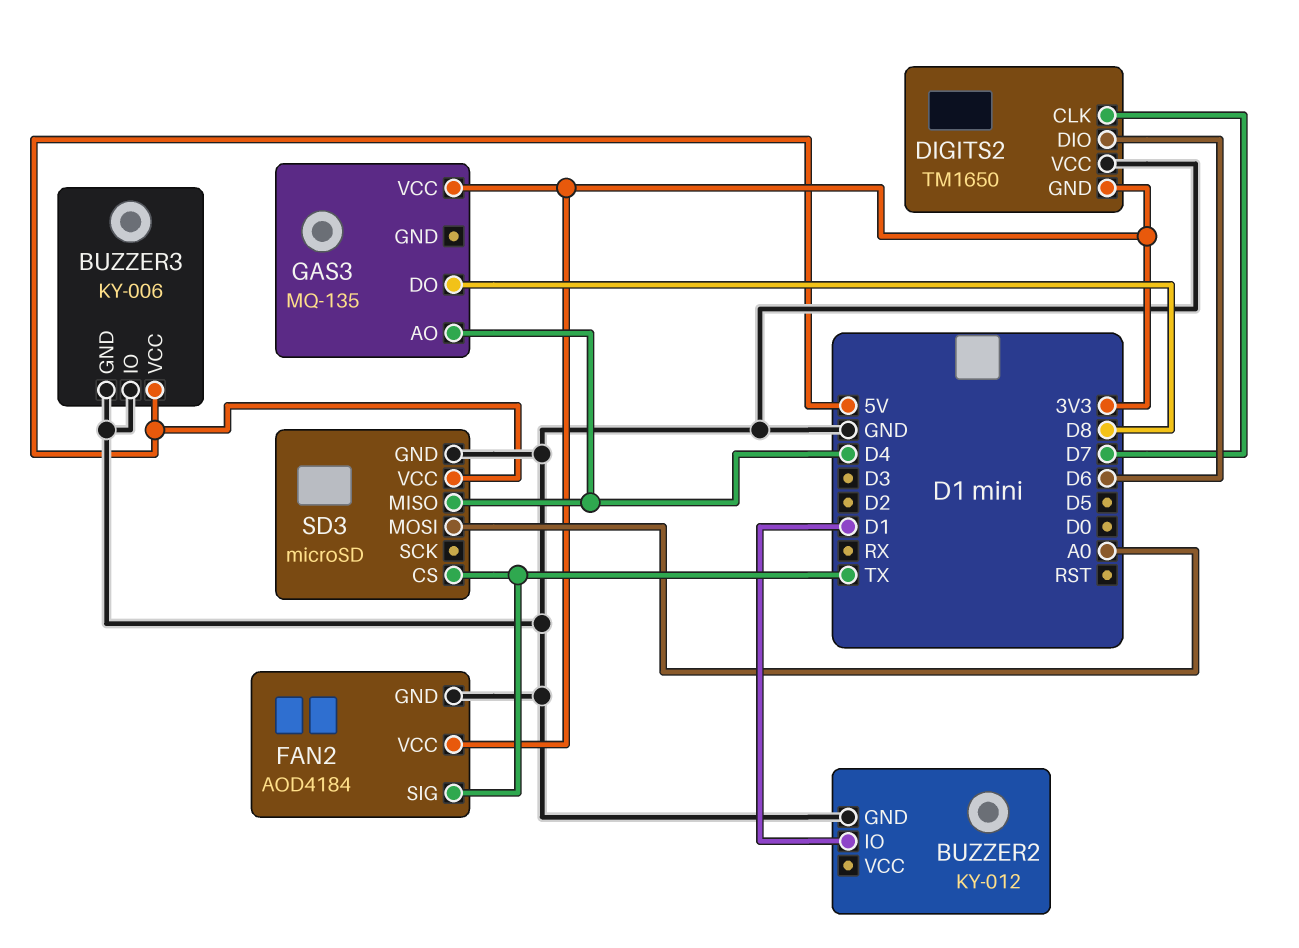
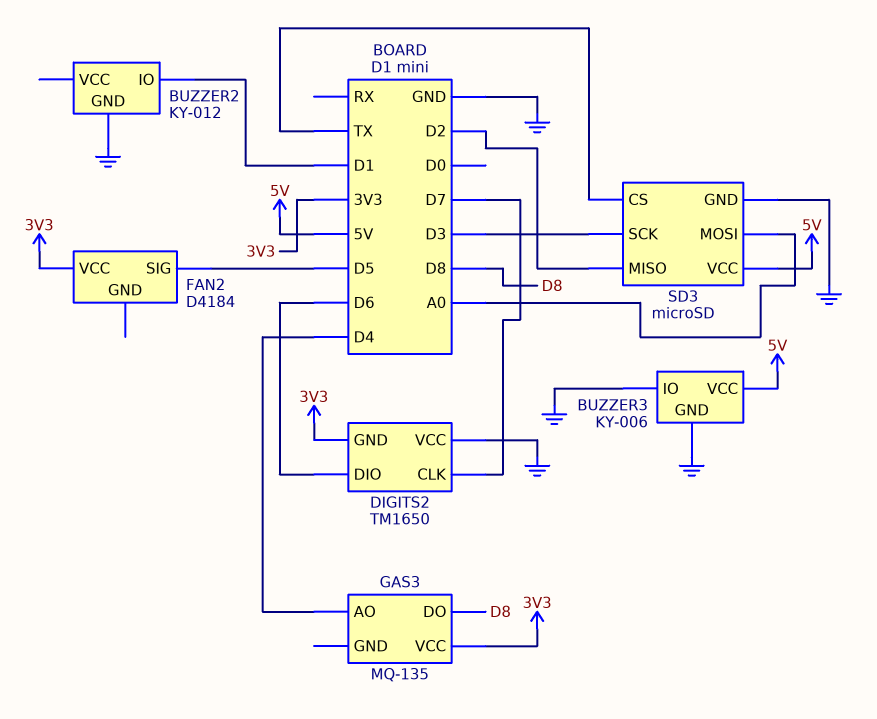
FAN2: AOD4184 -> D4184
FAN2 pin GND: GND -> none
FAN2 pin SIG: TX -> D5
SD3 pin MISO: D4 -> D2
SD3 pin SCK: none -> D3

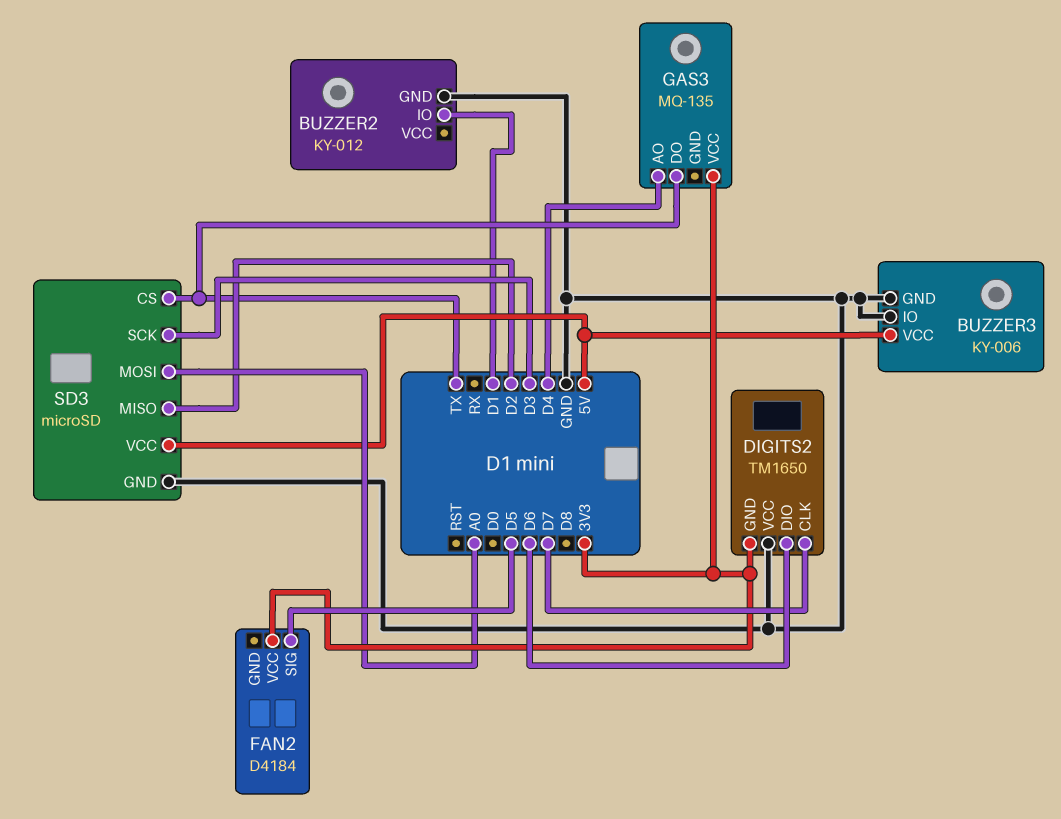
GAS3 pin DO: D8 -> TX

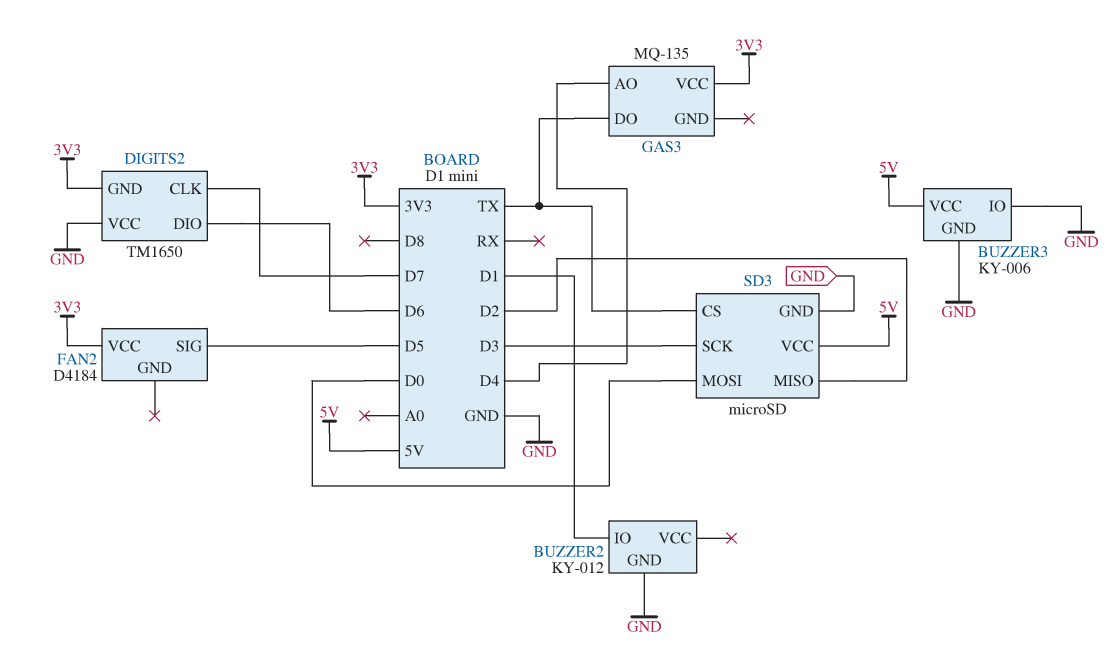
SD3 pin MOSI: A0 -> D0

